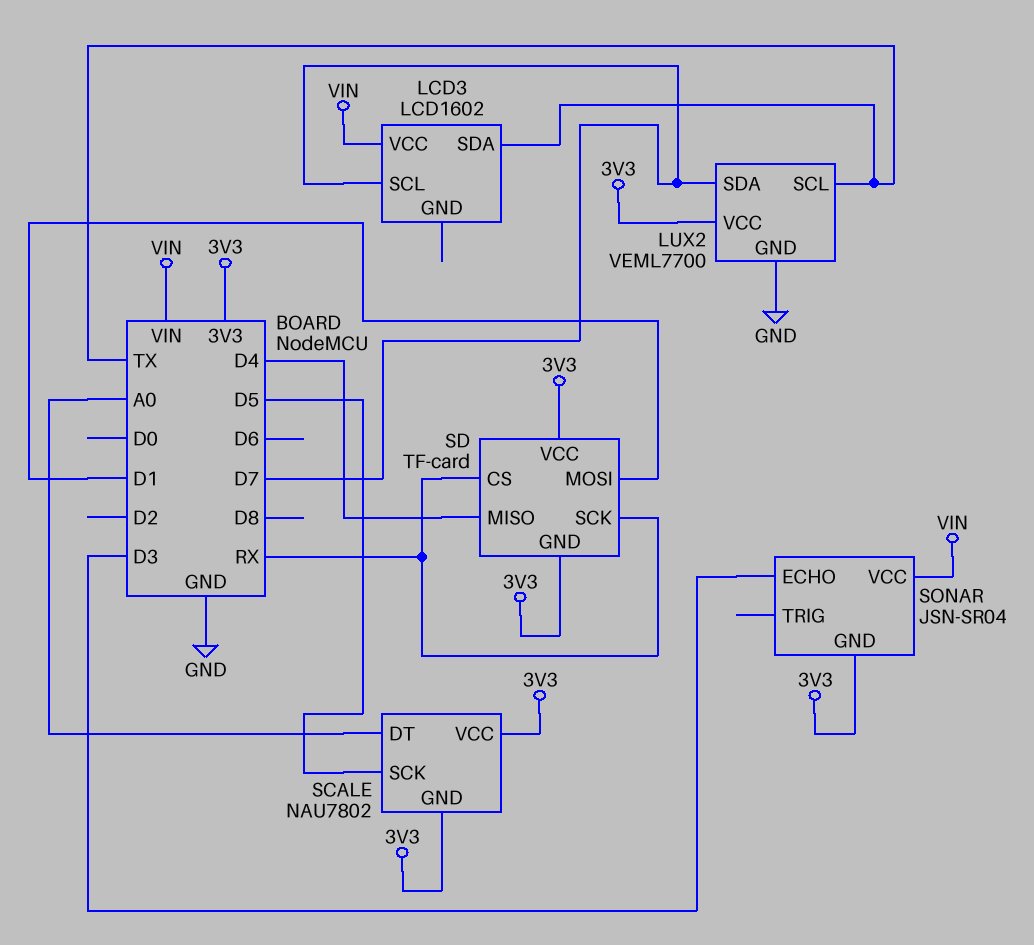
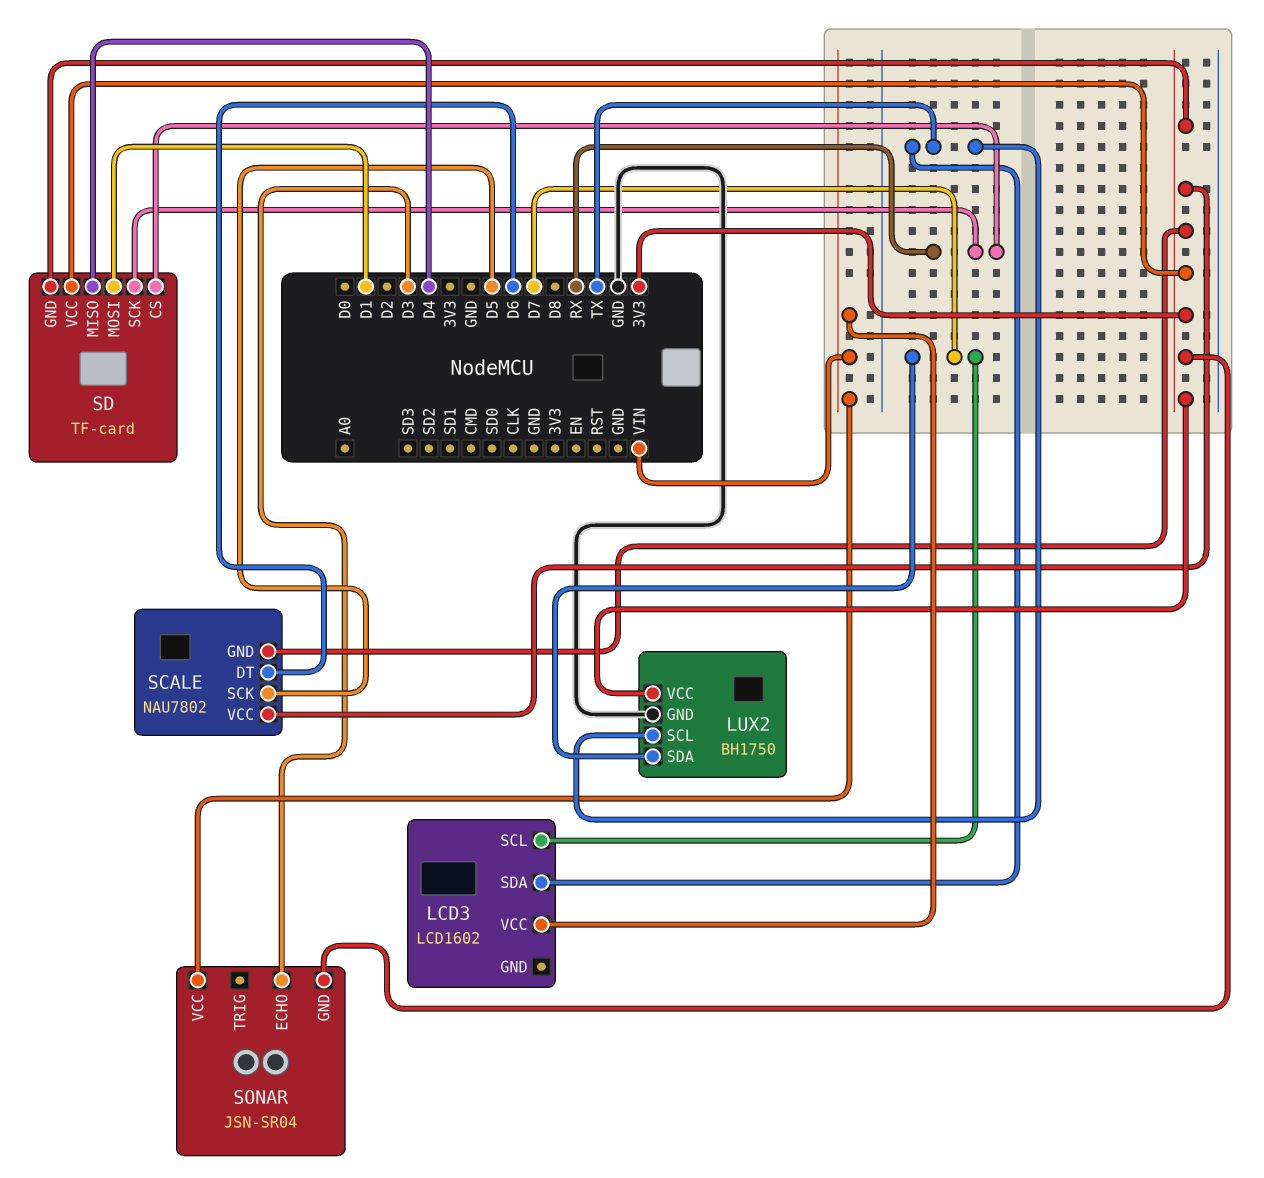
LUX2: VEML7700 -> BH1750
SCALE pin DT: A0 -> D6

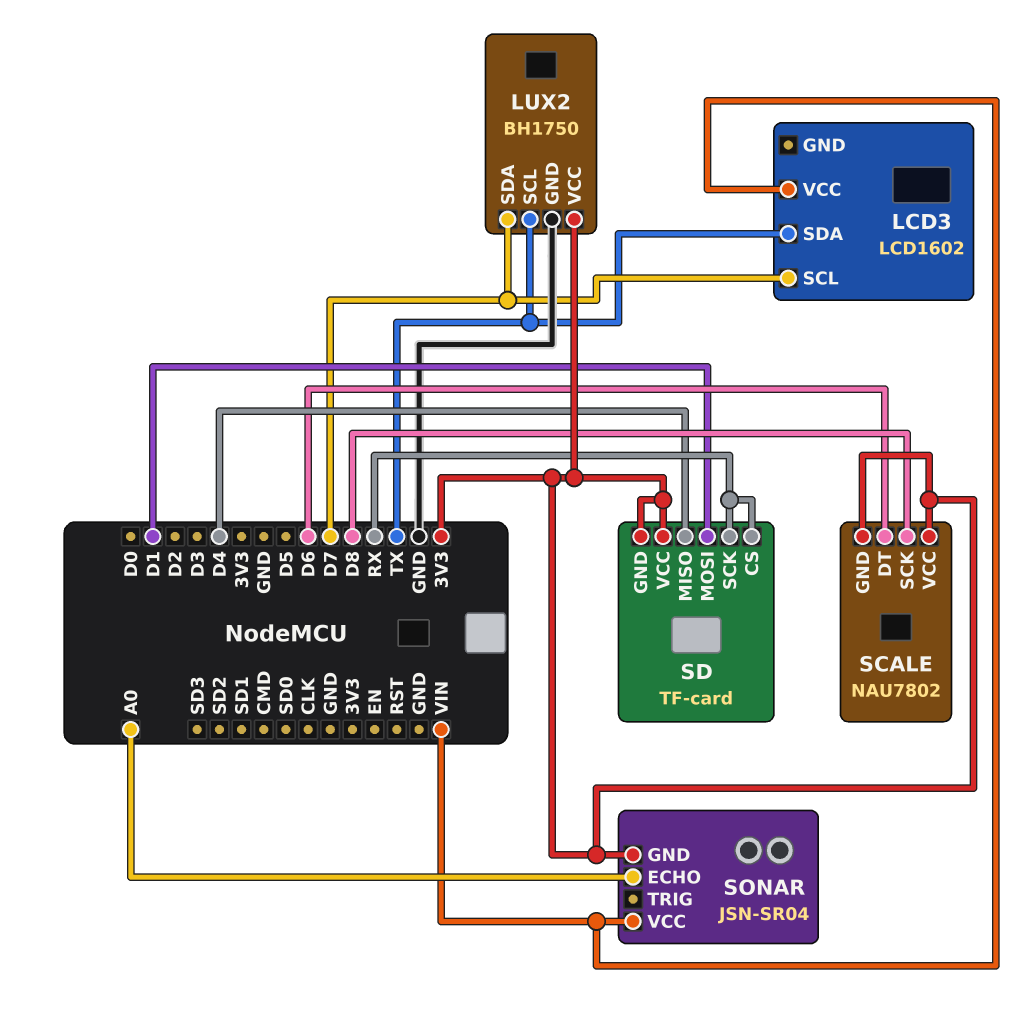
SCALE pin SCK: D5 -> D8
SONAR pin ECHO: D3 -> A0

